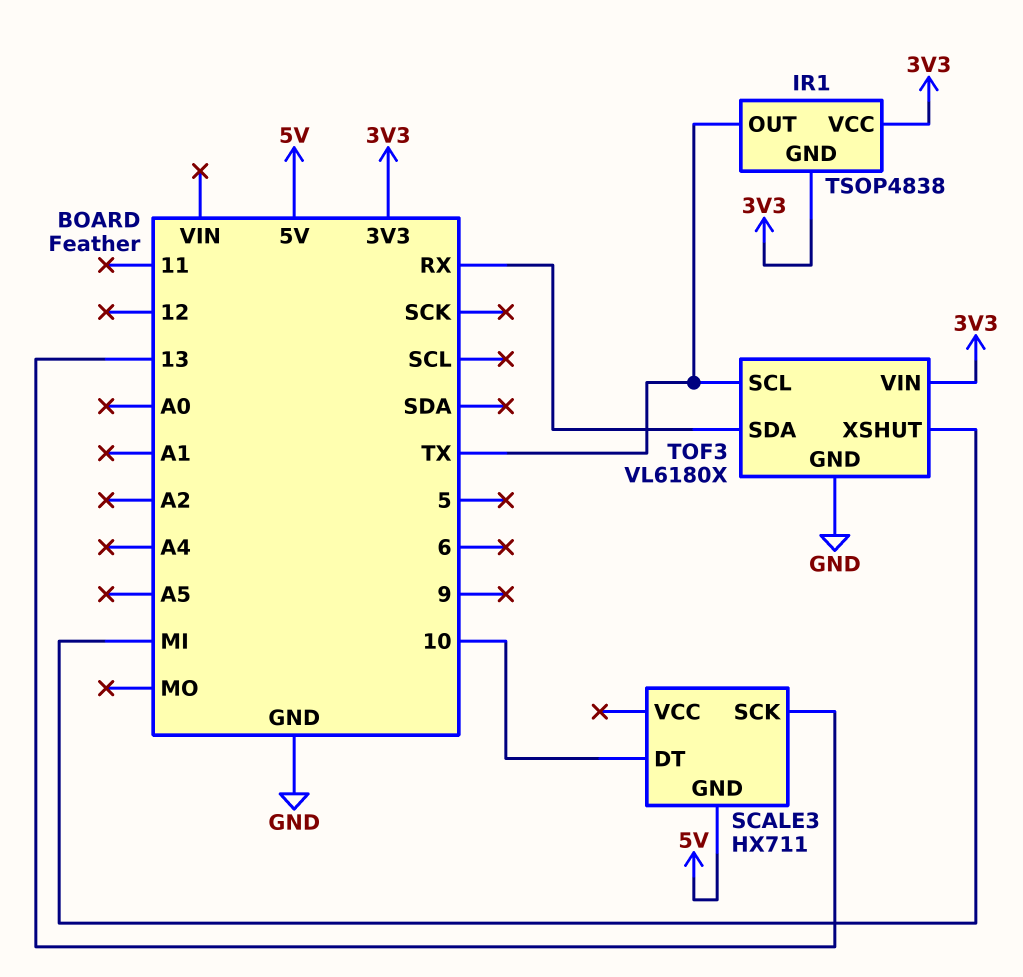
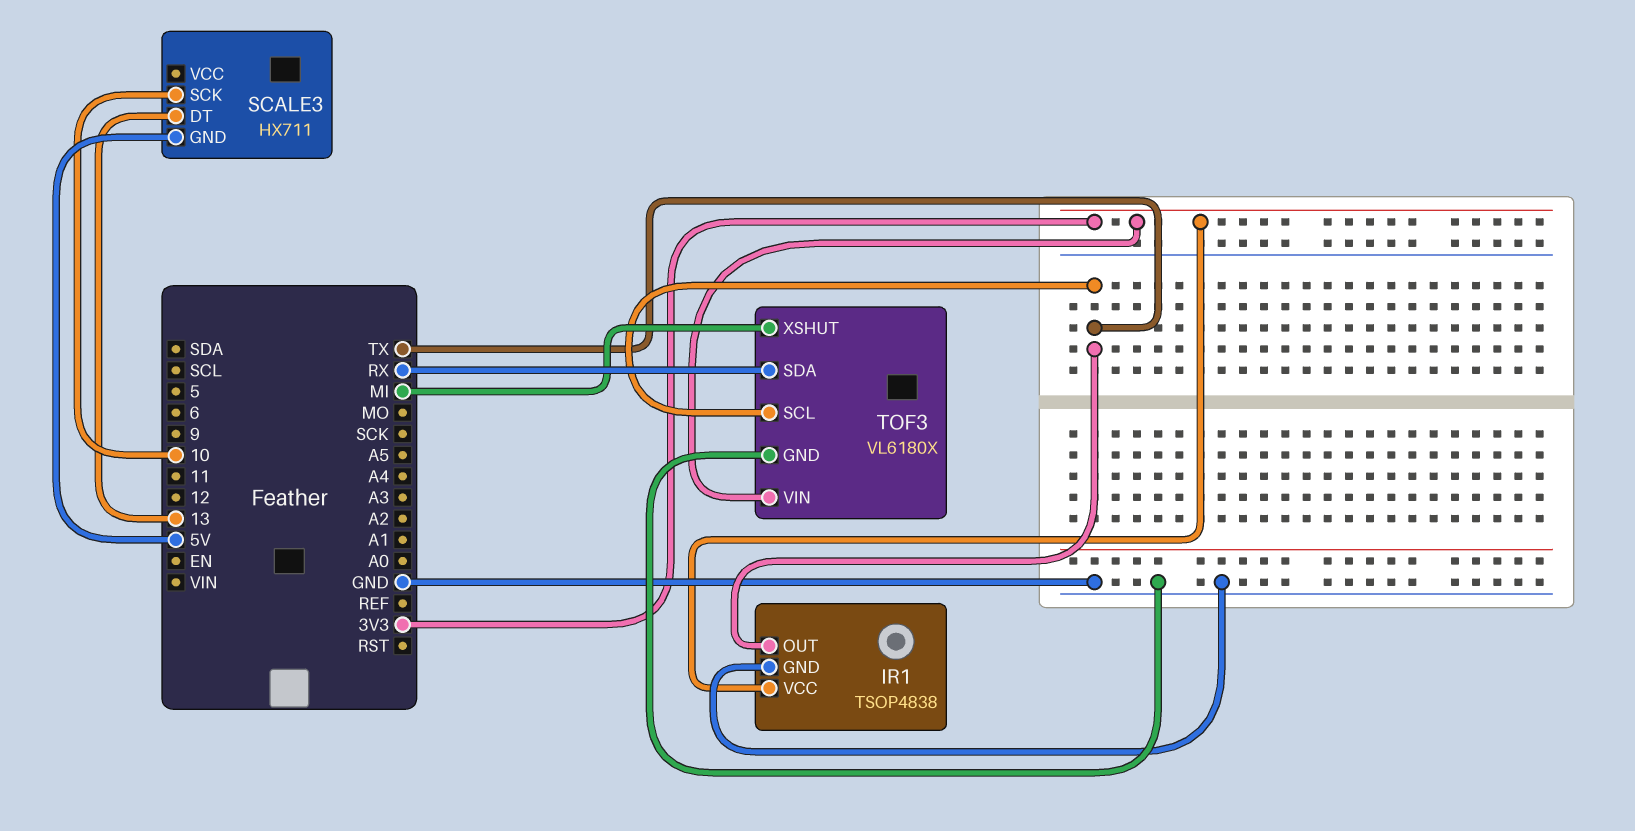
IR1 pin GND: 3V3 -> GND
SCALE3 pin DT: 10 -> 13
SCALE3 pin SCK: 13 -> 10

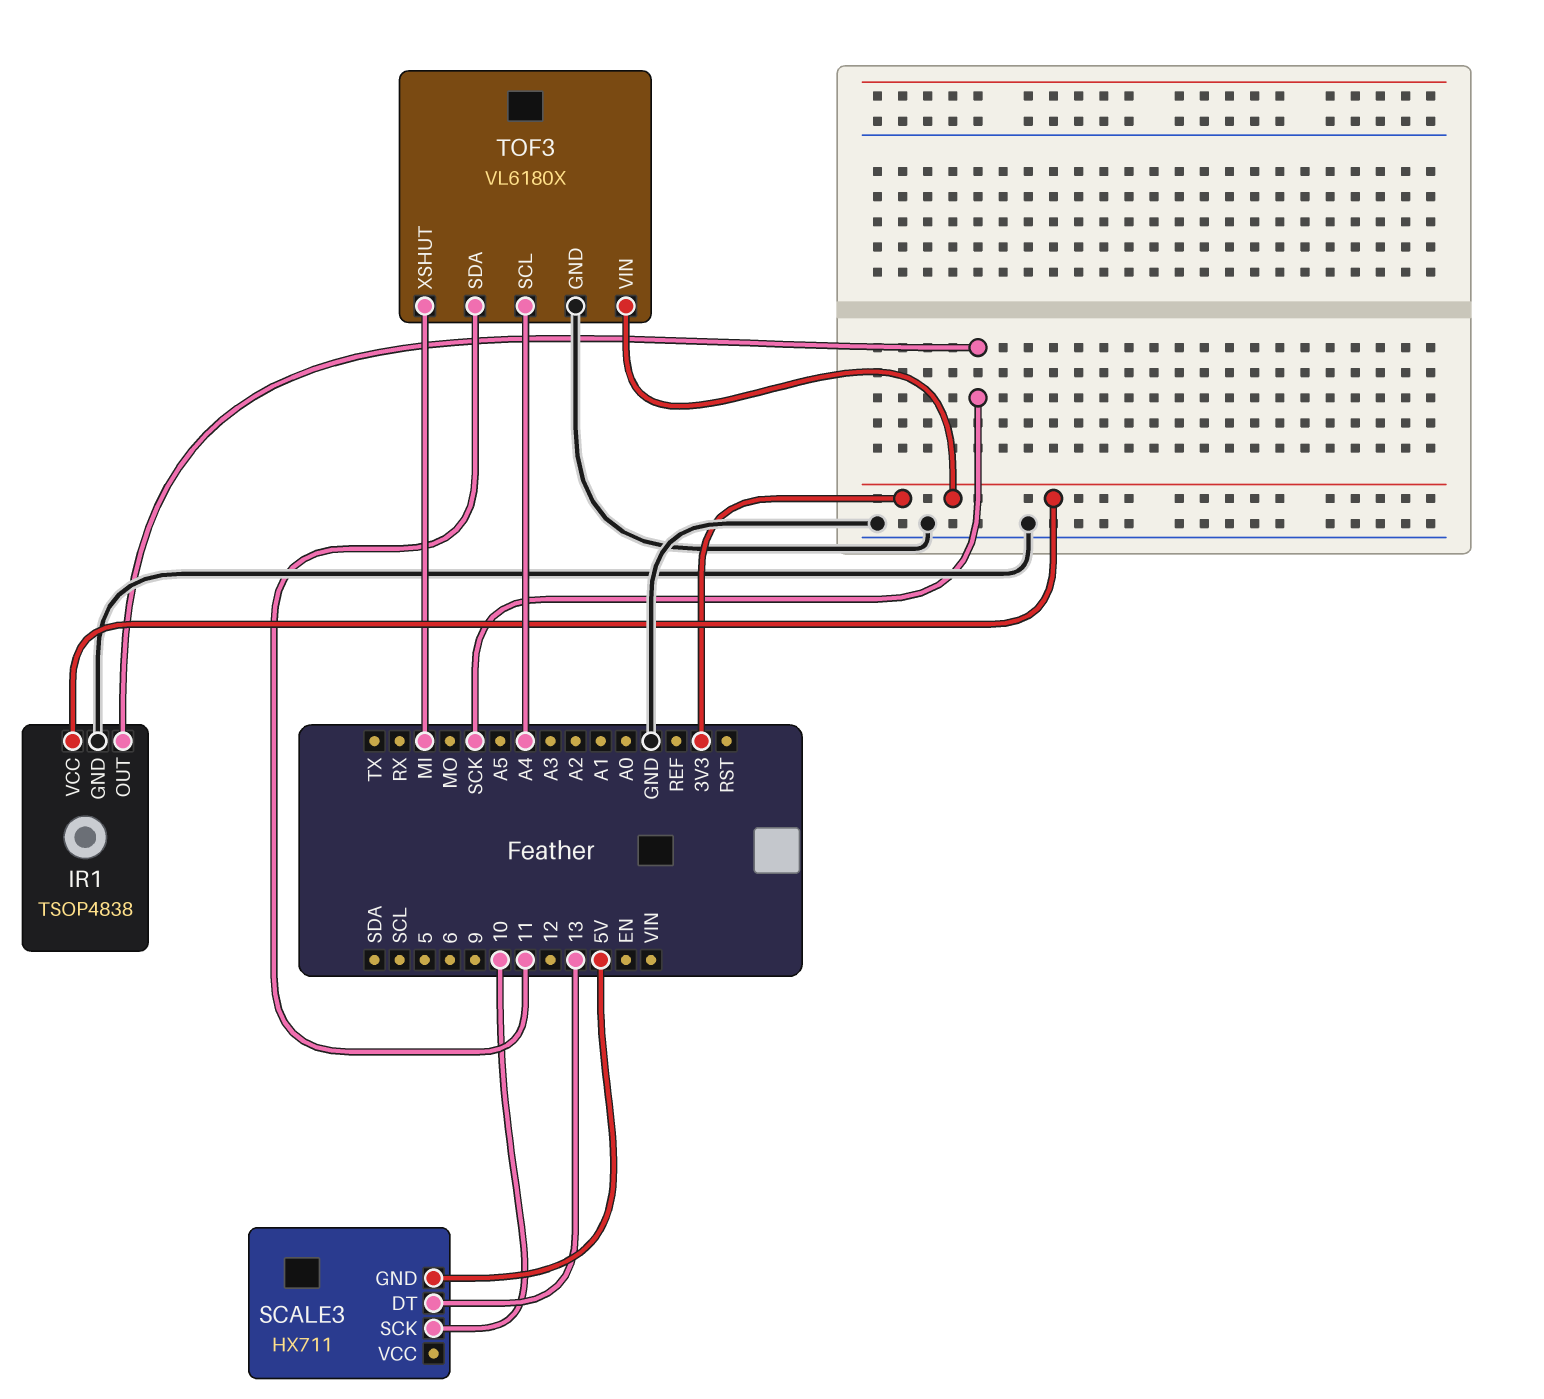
IR1 pin OUT: TX -> SCK
TOF3 pin SCL: TX -> A4
TOF3 pin SDA: RX -> 11

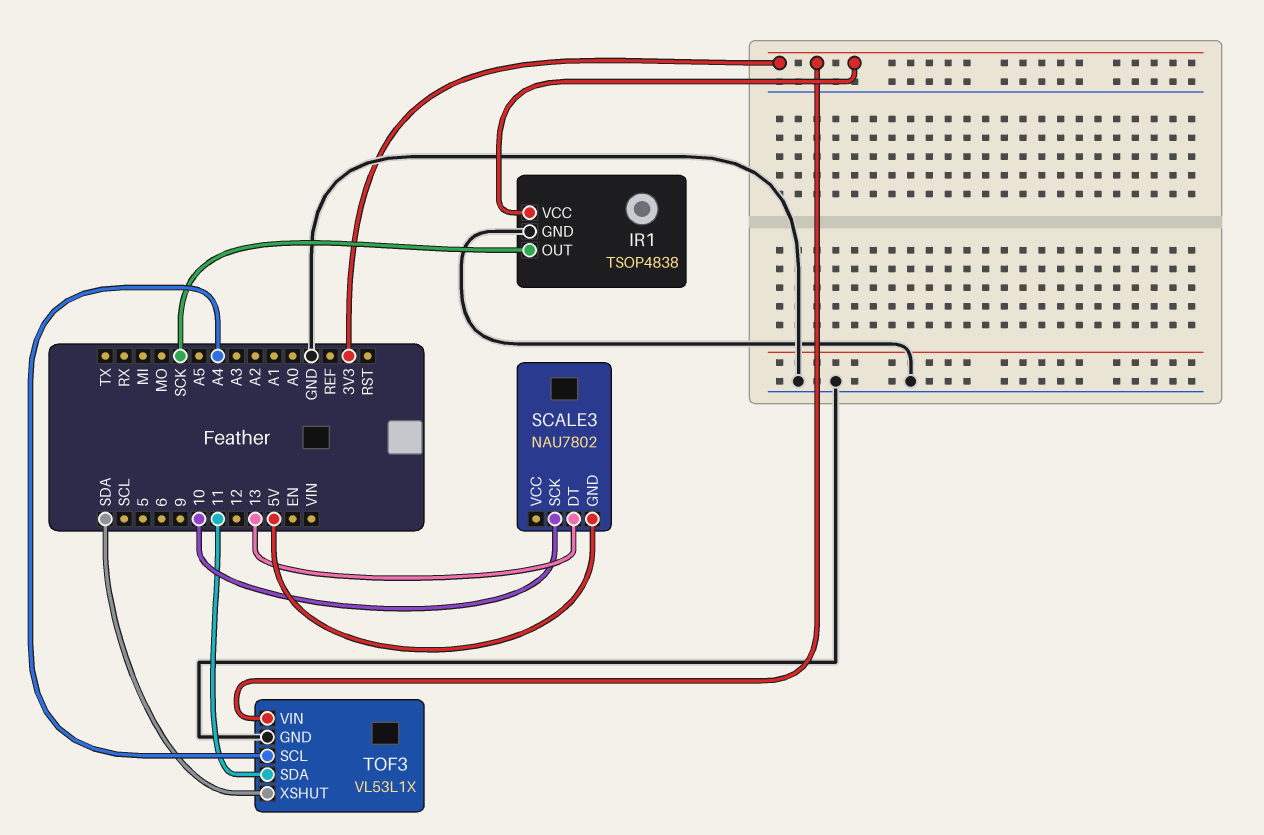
SCALE3: HX711 -> NAU7802
TOF3: VL6180X -> VL53L1X
TOF3 pin XSHUT: MI -> SDA

